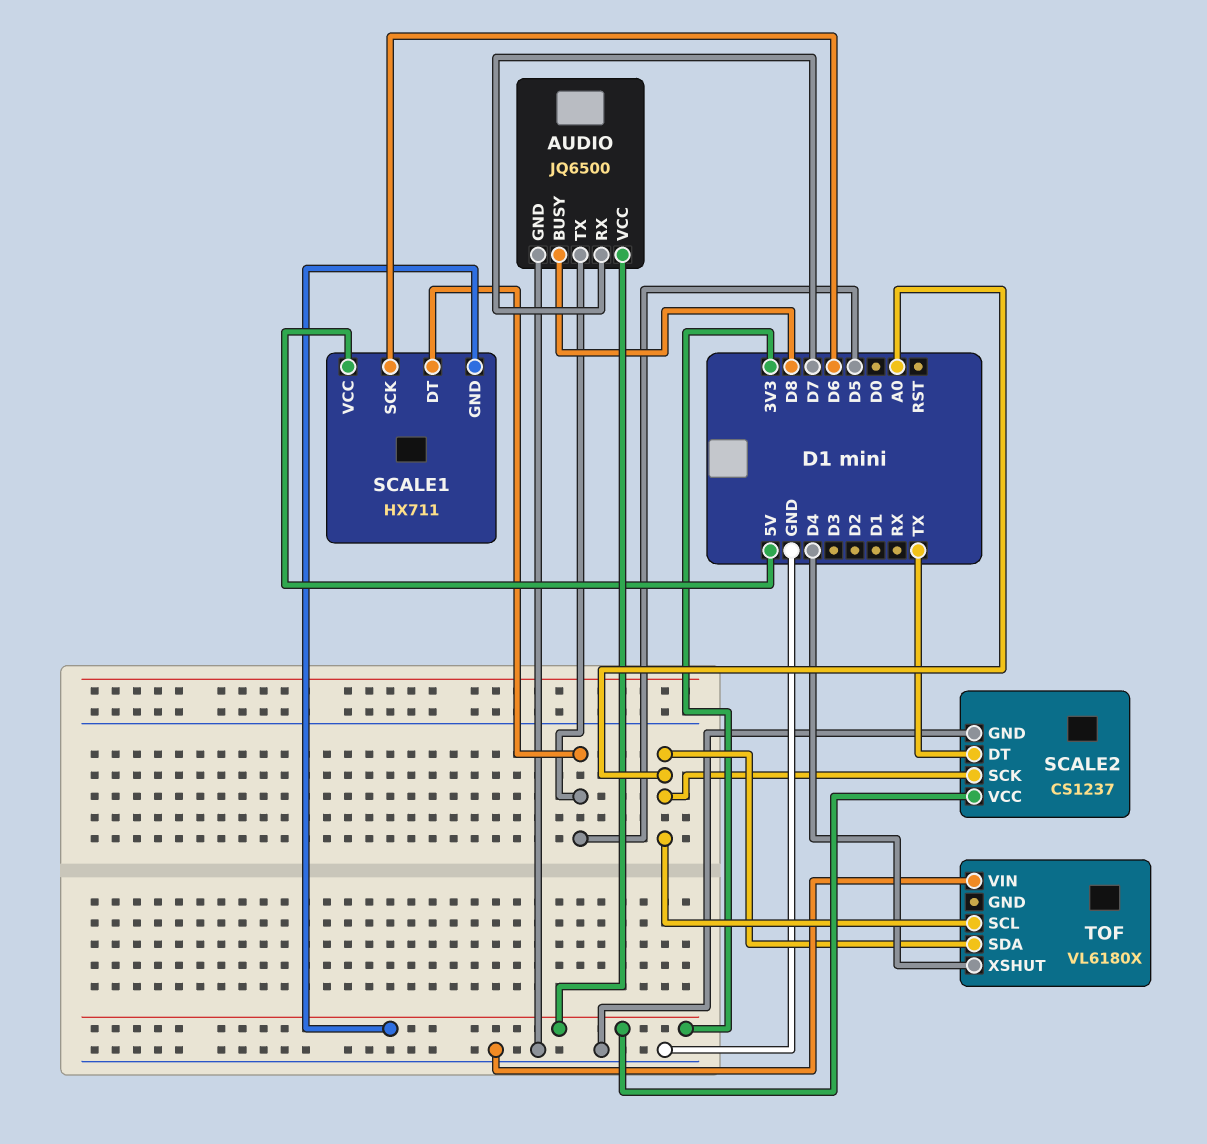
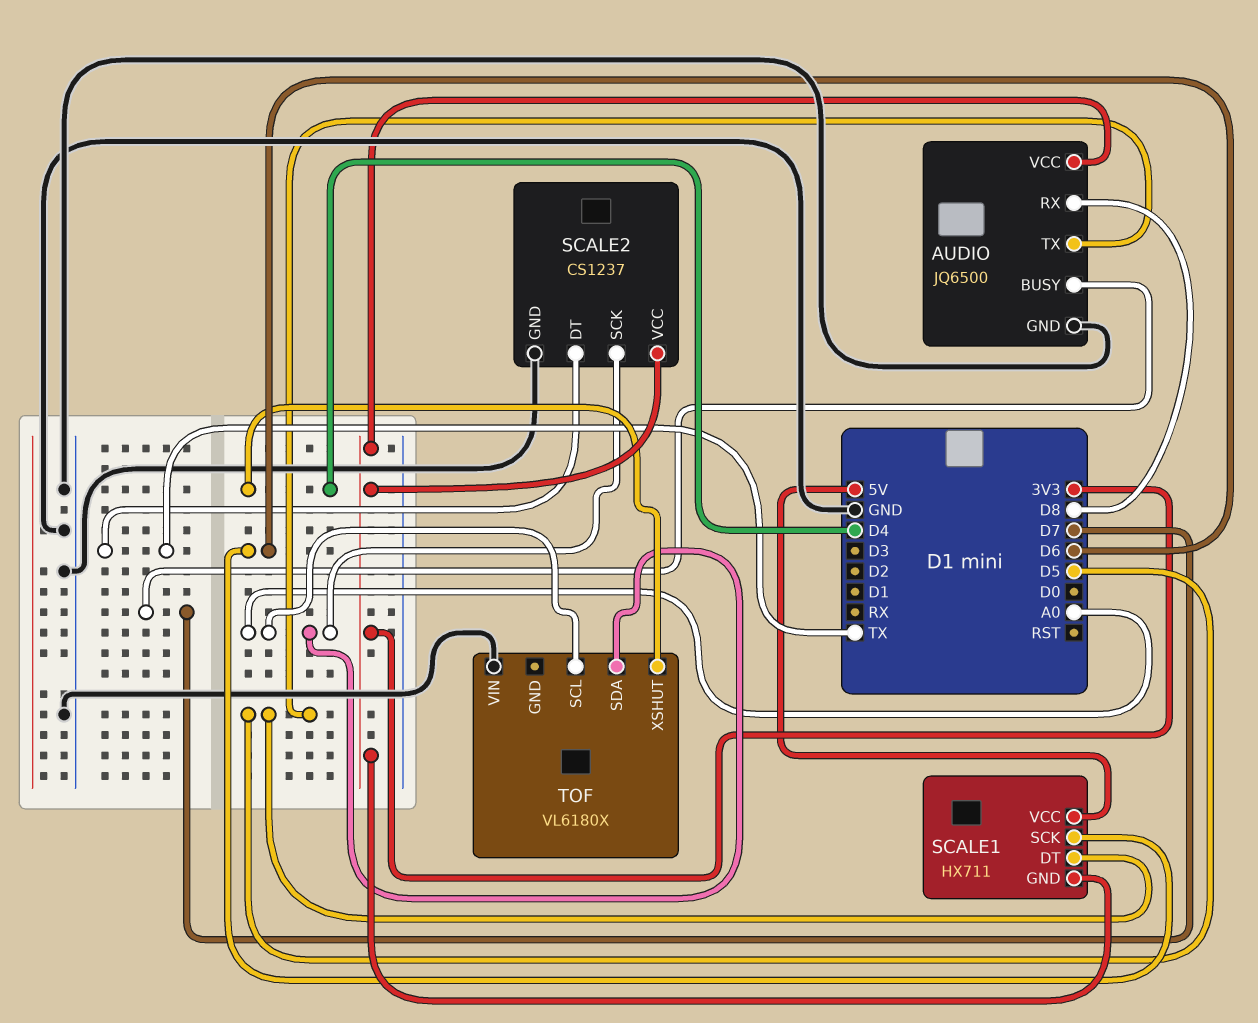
AUDIO pin BUSY: D8 -> D7
AUDIO pin RX: D7 -> D8

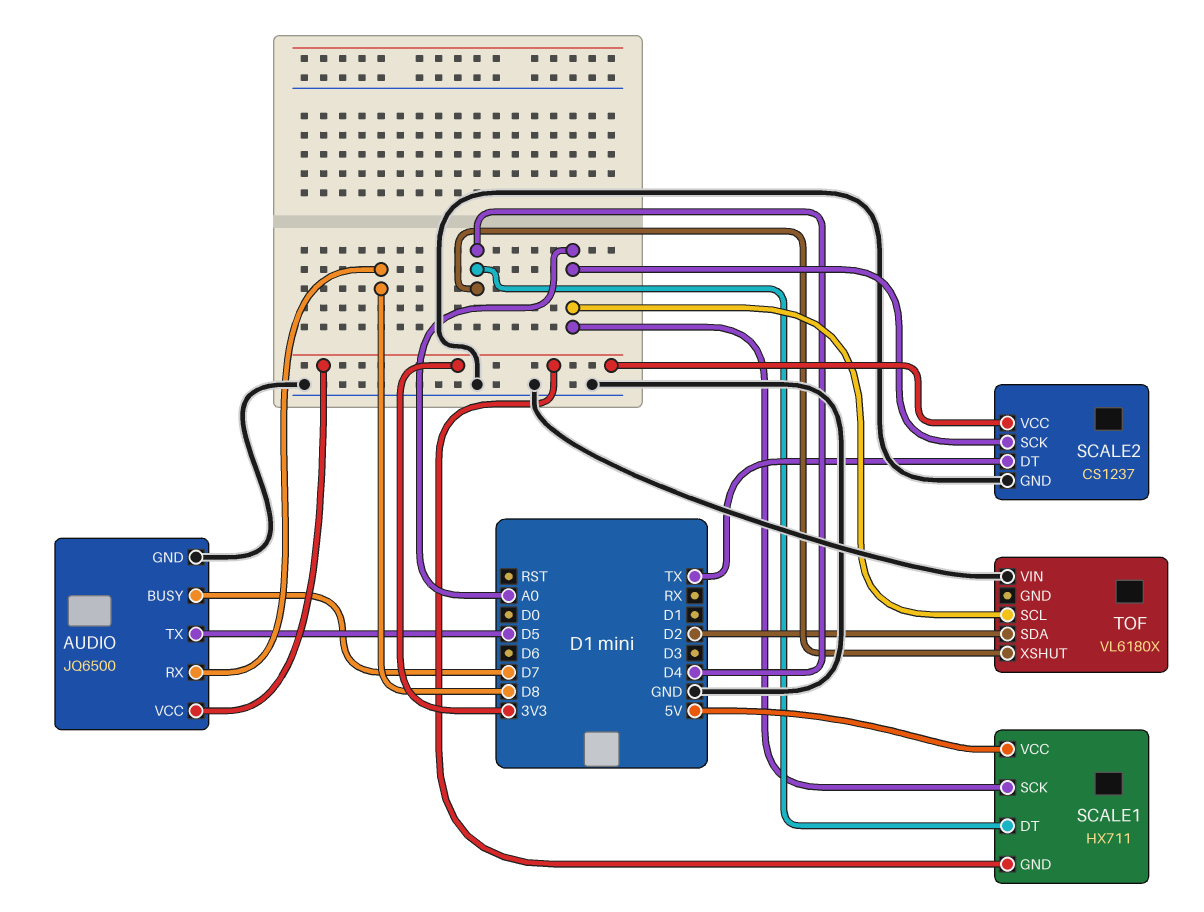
SCALE1 pin DT: D5 -> D4
SCALE1 pin SCK: D6 -> A0
TOF pin SDA: A0 -> D2

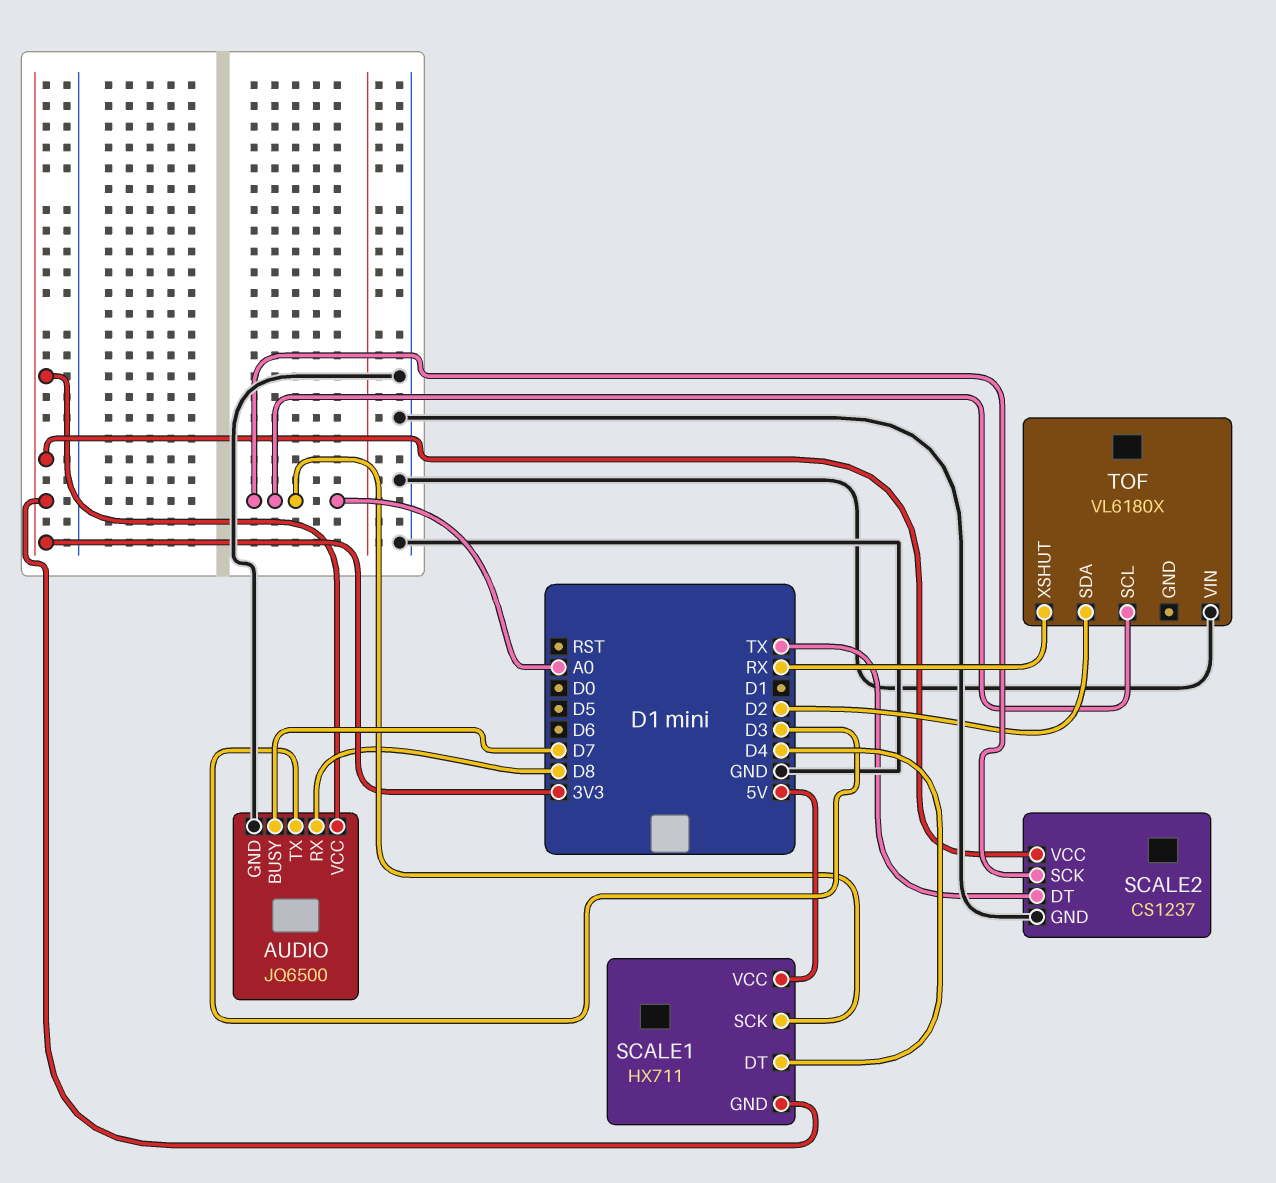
AUDIO pin TX: D5 -> D3
TOF pin XSHUT: D4 -> RX

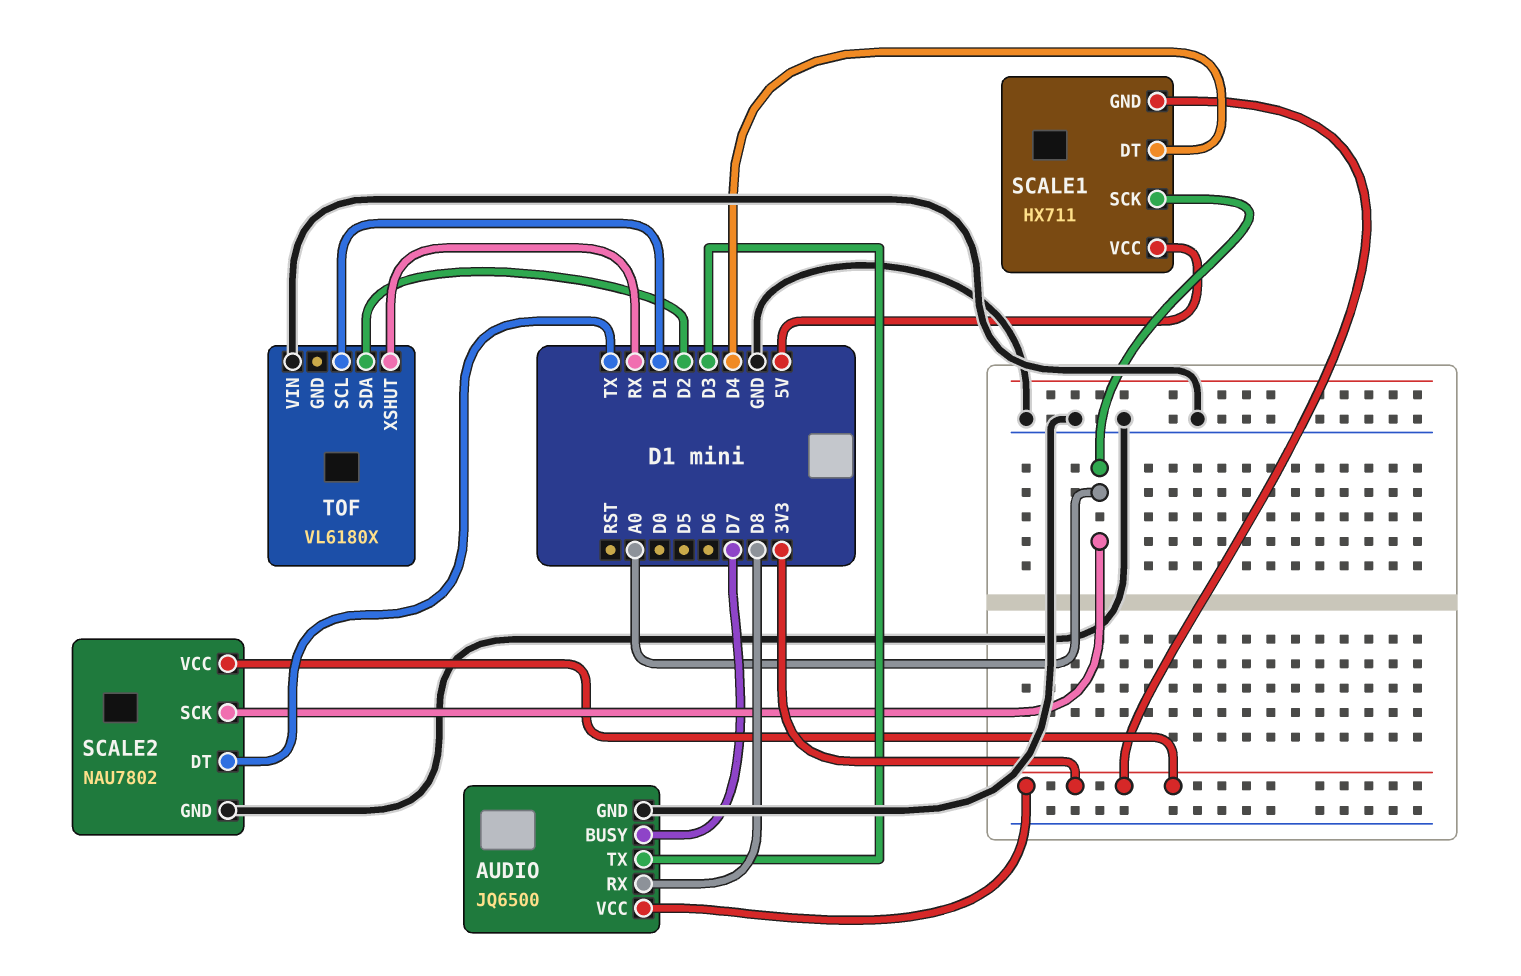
SCALE2: CS1237 -> NAU7802
TOF pin SCL: A0 -> D1

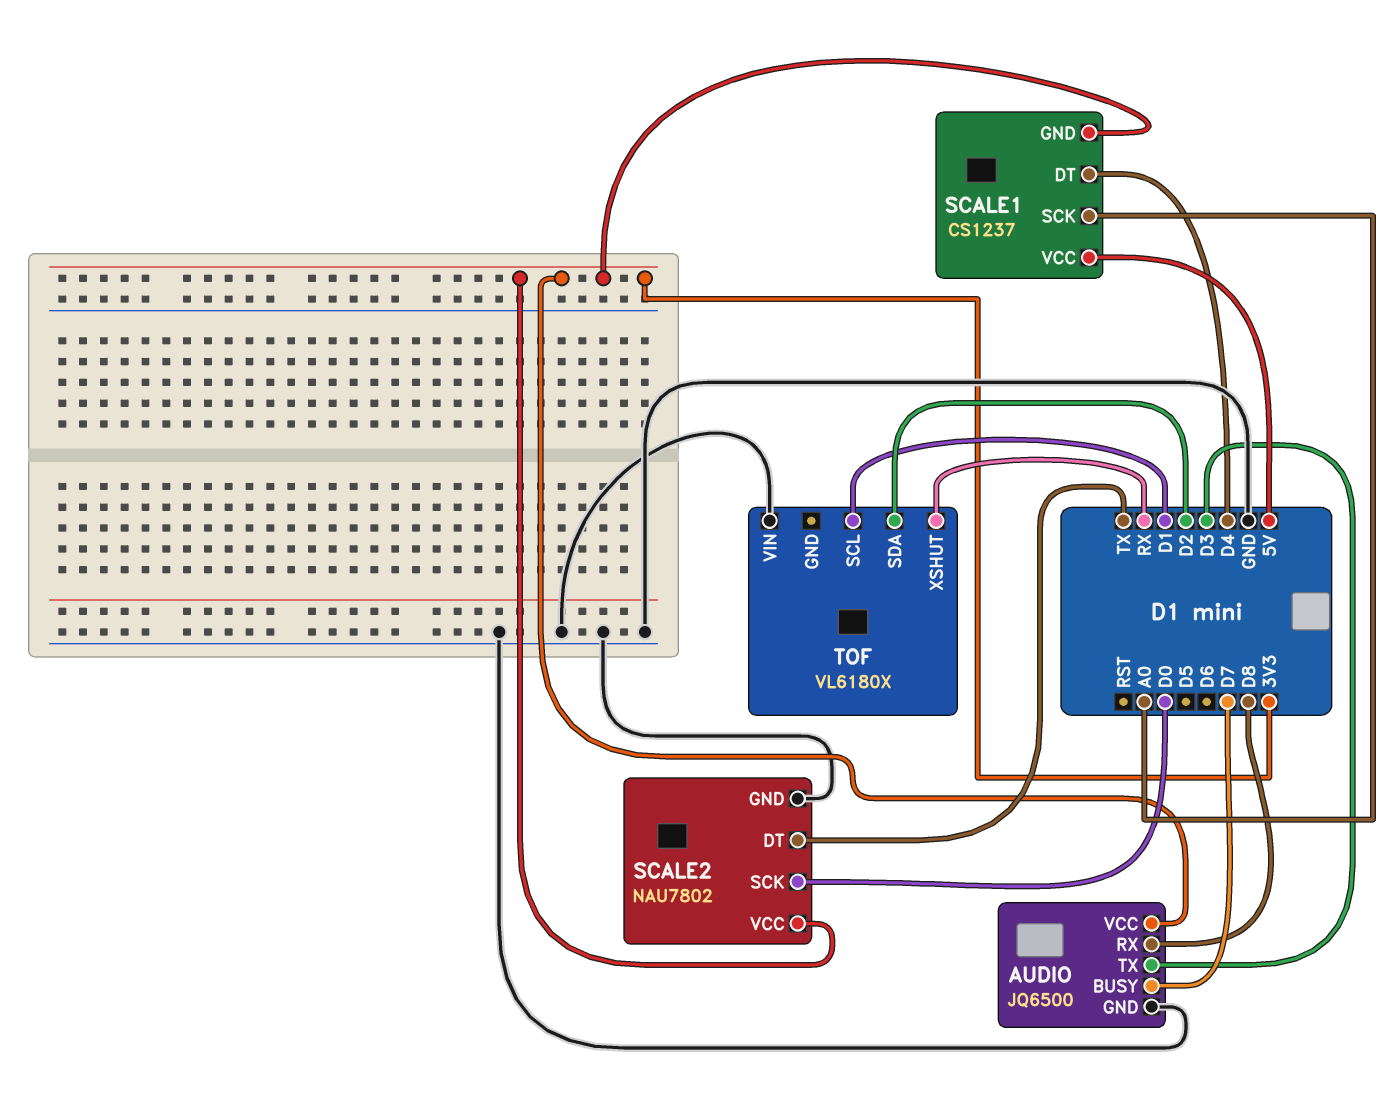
SCALE1: HX711 -> CS1237
SCALE2 pin SCK: A0 -> D0

